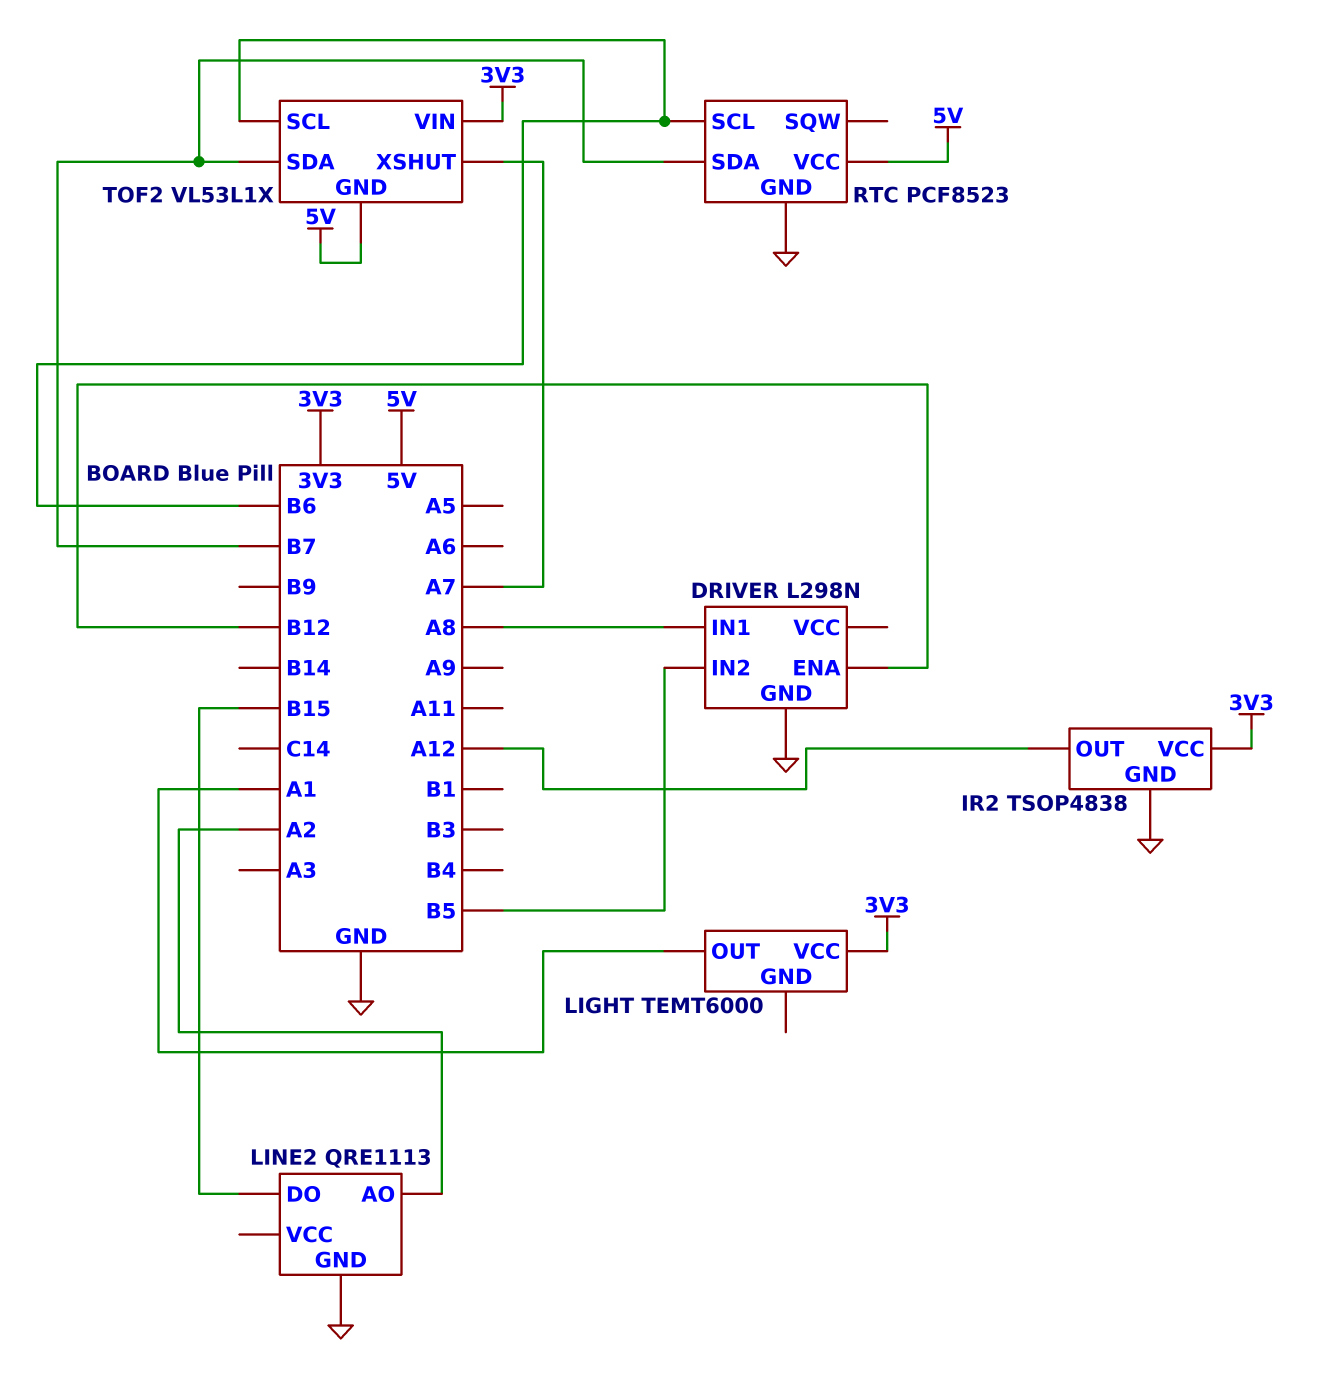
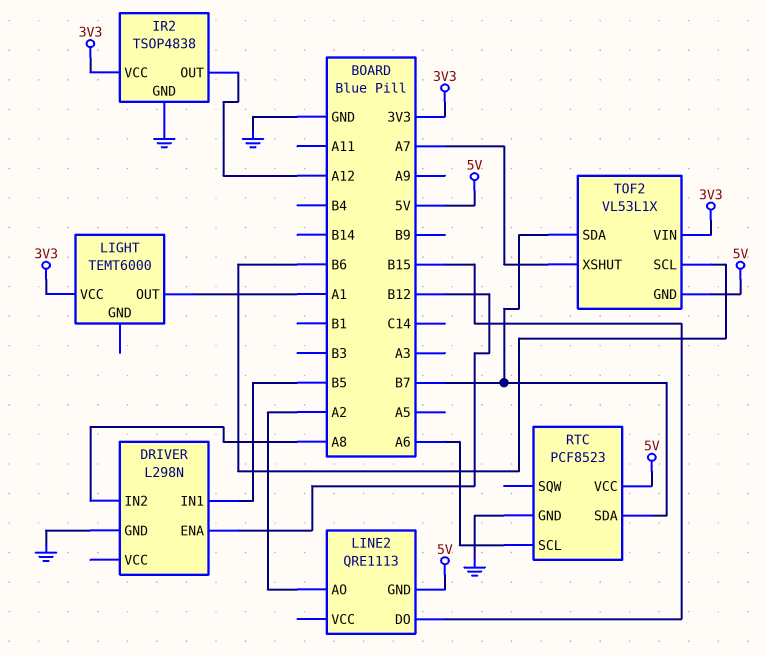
DRIVER pin IN1: A8 -> B5
DRIVER pin IN2: B5 -> A8
LINE2 pin GND: GND -> 5V
RTC pin SCL: B6 -> A6

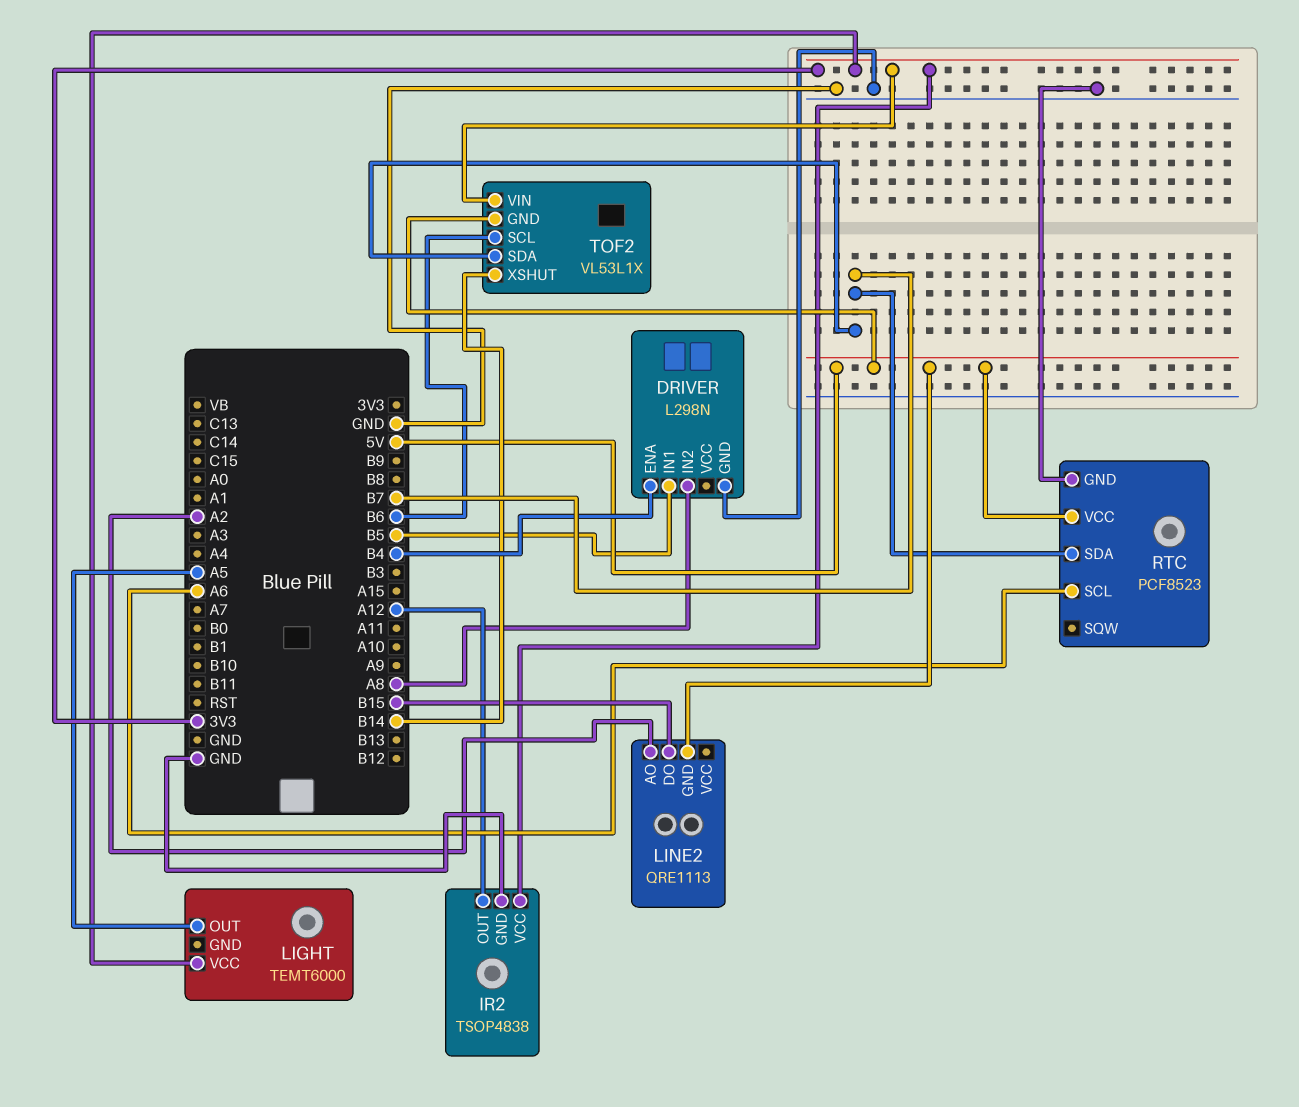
DRIVER pin ENA: B12 -> B4
LIGHT pin OUT: A1 -> A5
TOF2 pin XSHUT: A7 -> B14

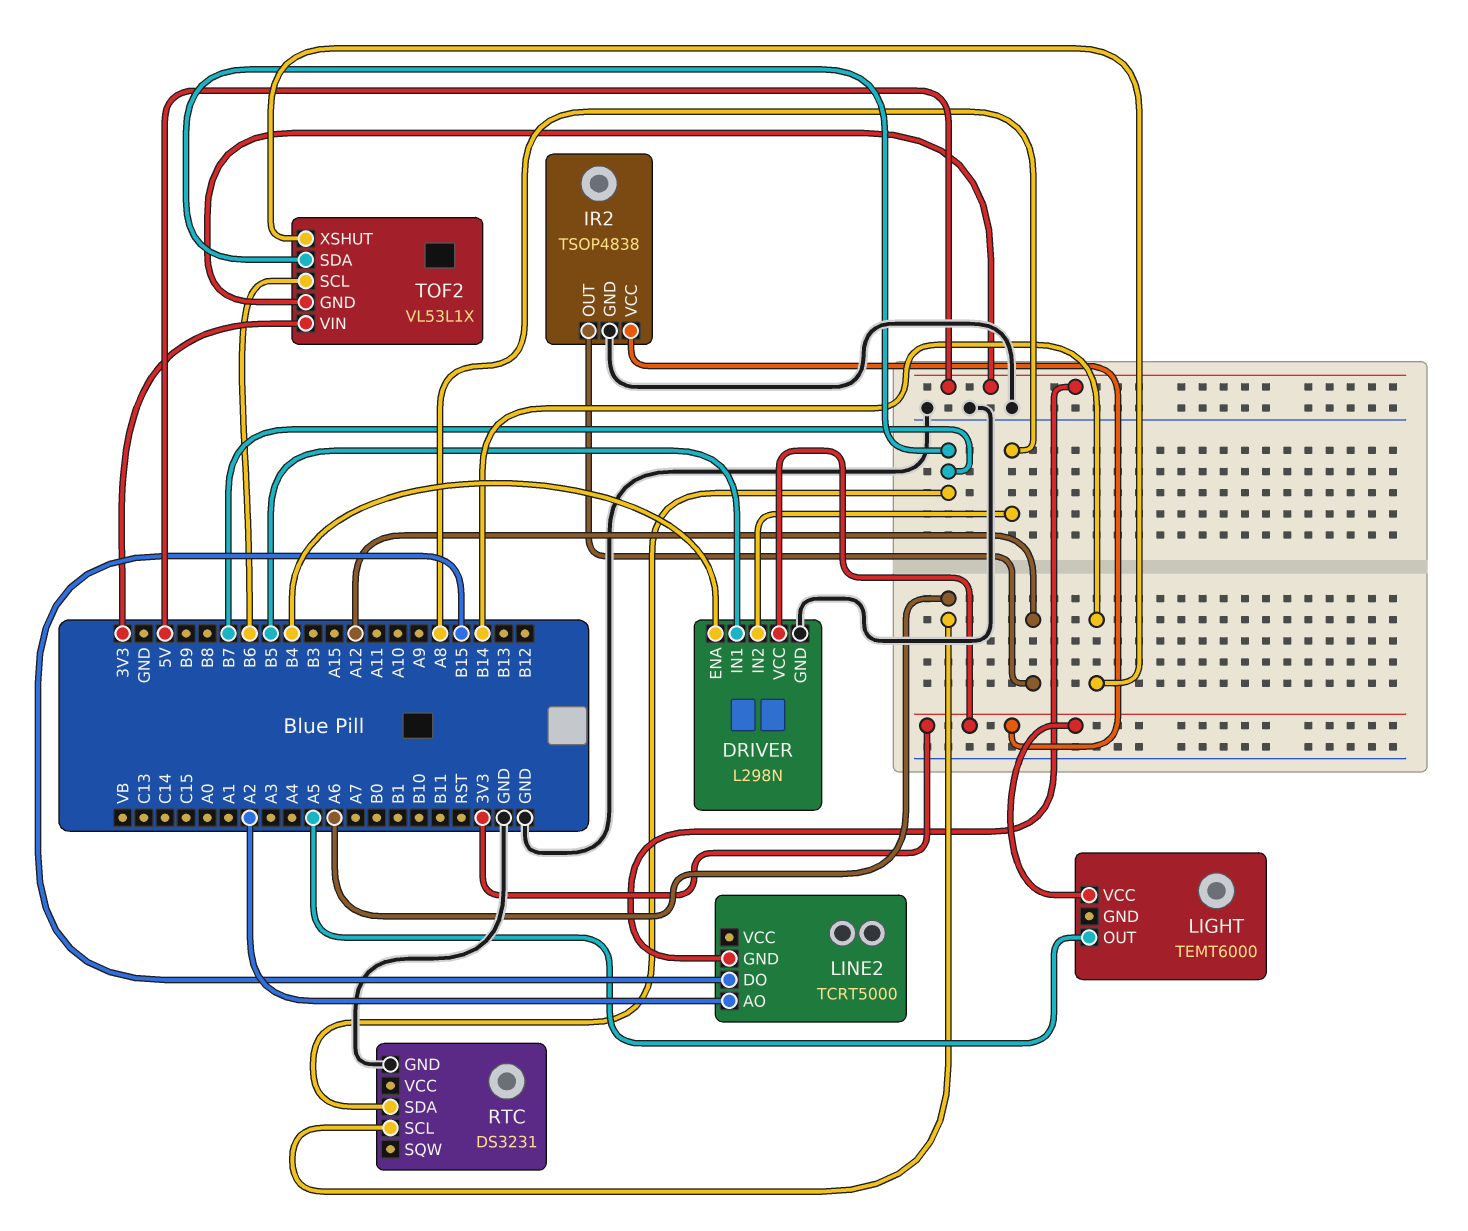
DRIVER pin VCC: none -> 3V3
LINE2: QRE1113 -> TCRT5000
RTC: PCF8523 -> DS3231
RTC pin VCC: 5V -> none

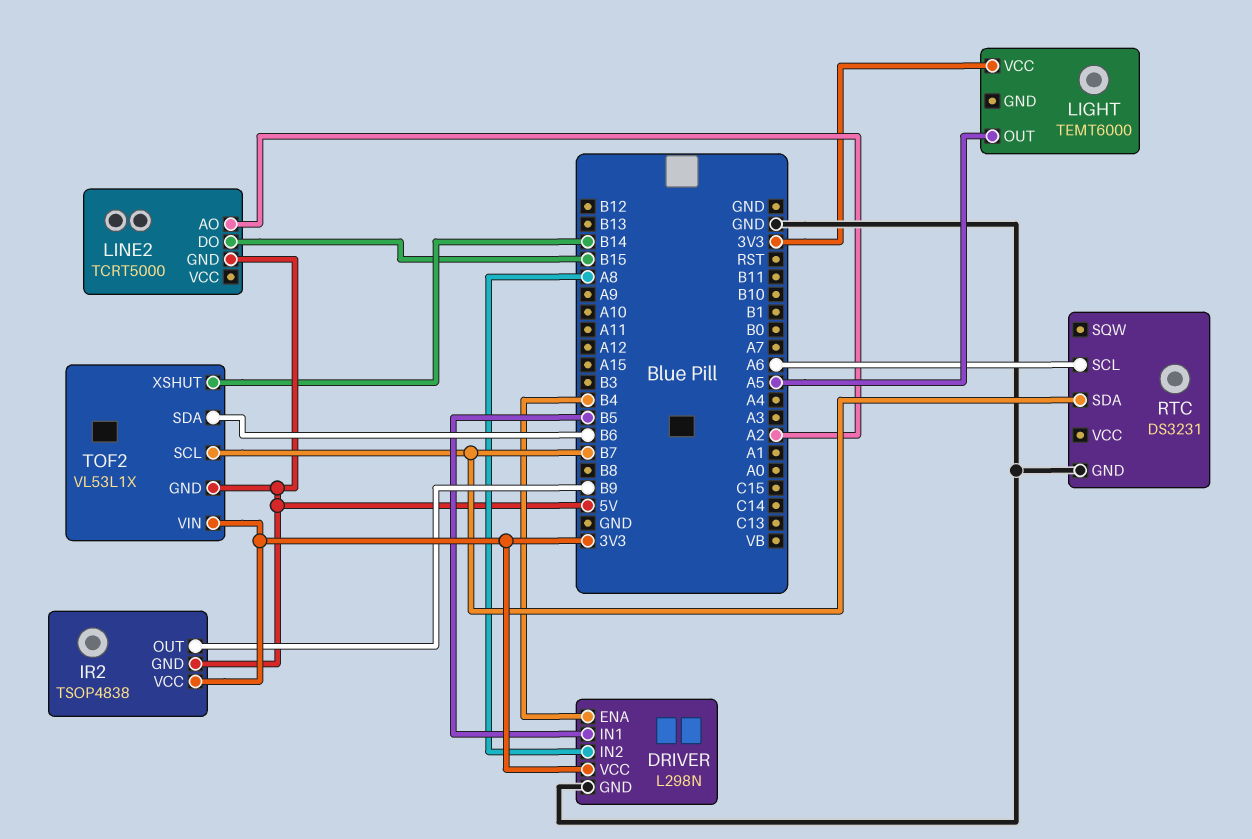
IR2 pin GND: GND -> 5V
IR2 pin OUT: A12 -> B9
TOF2 pin SCL: B6 -> B7
TOF2 pin SDA: B7 -> B6

